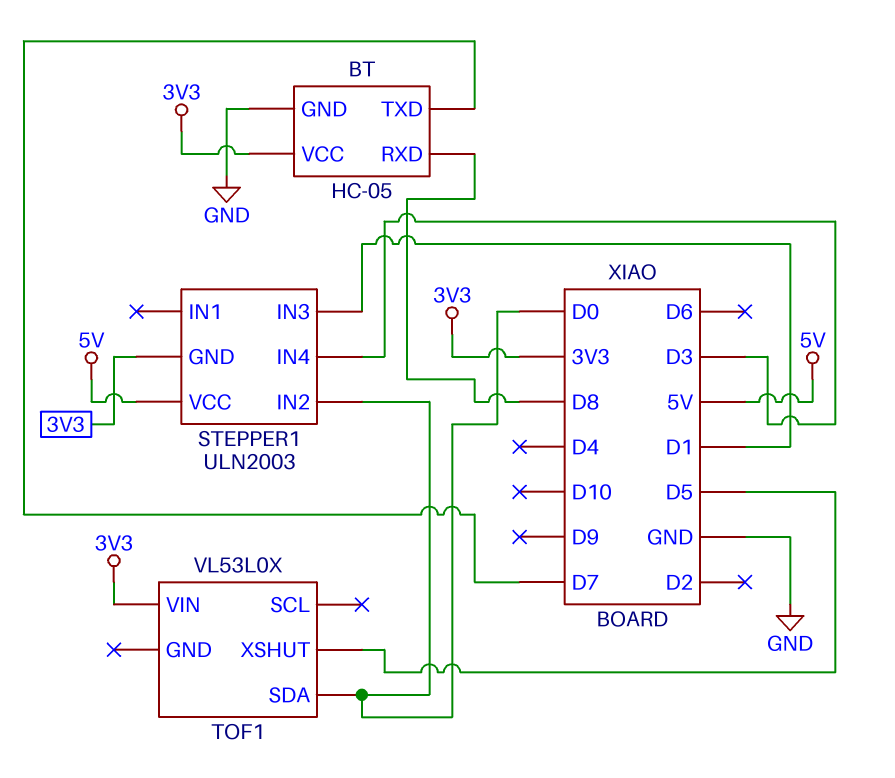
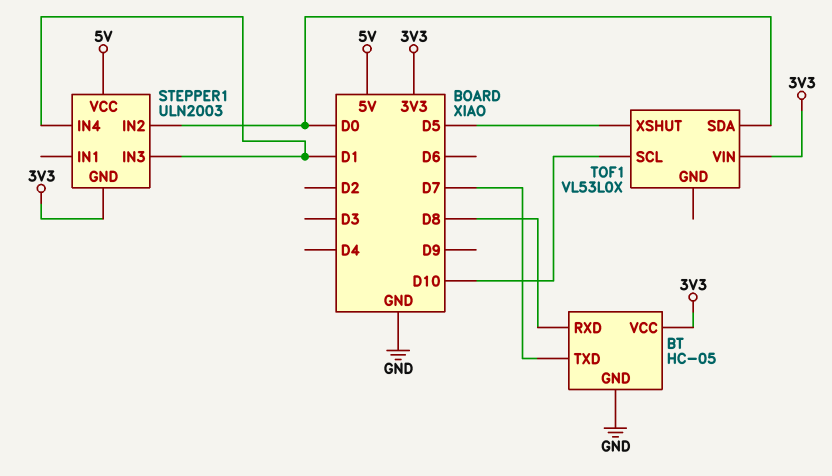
STEPPER1 pin IN4: D3 -> D1
TOF1 pin SCL: none -> D10

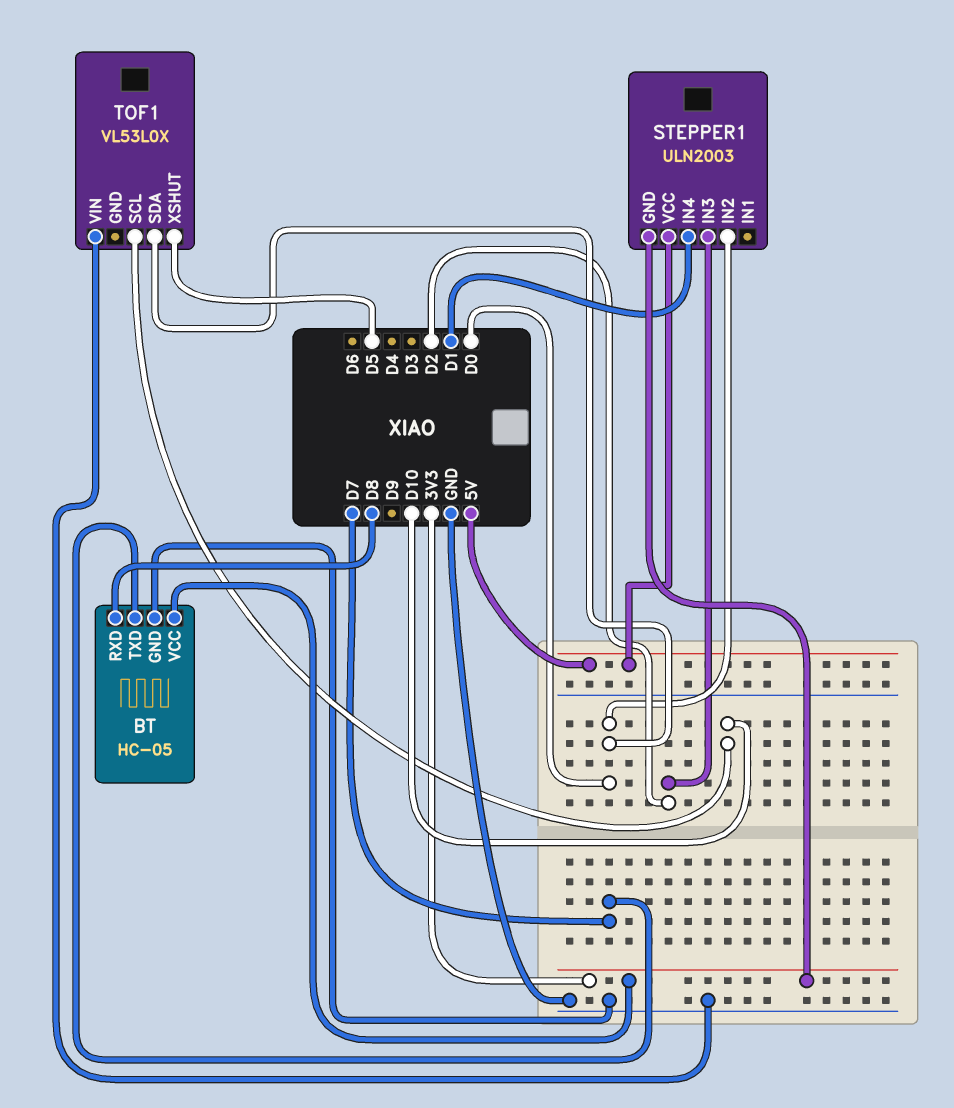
STEPPER1 pin IN3: D1 -> D2
TOF1 pin VIN: 3V3 -> GND

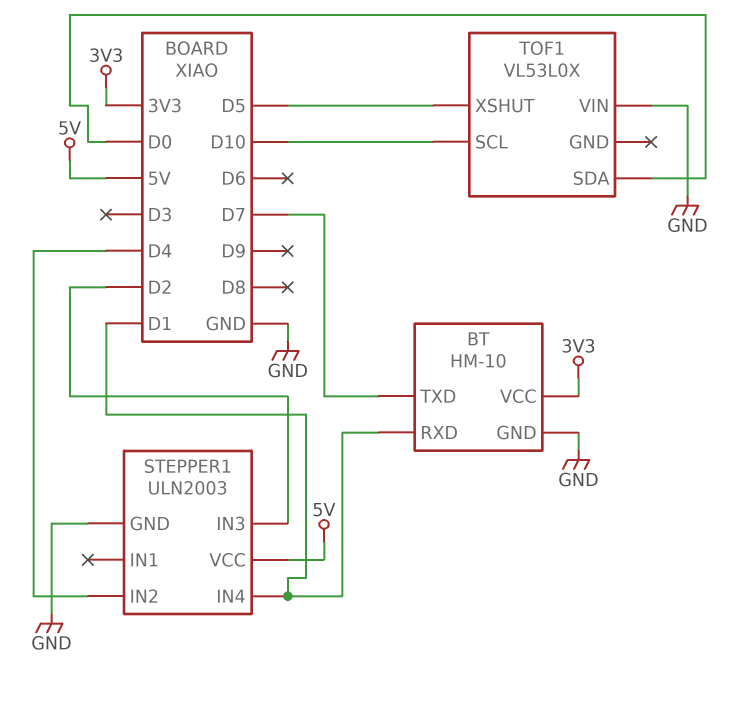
BT: HC-05 -> HM-10
BT pin RXD: D8 -> D1
STEPPER1 pin GND: 3V3 -> GND
STEPPER1 pin IN2: D0 -> D4

